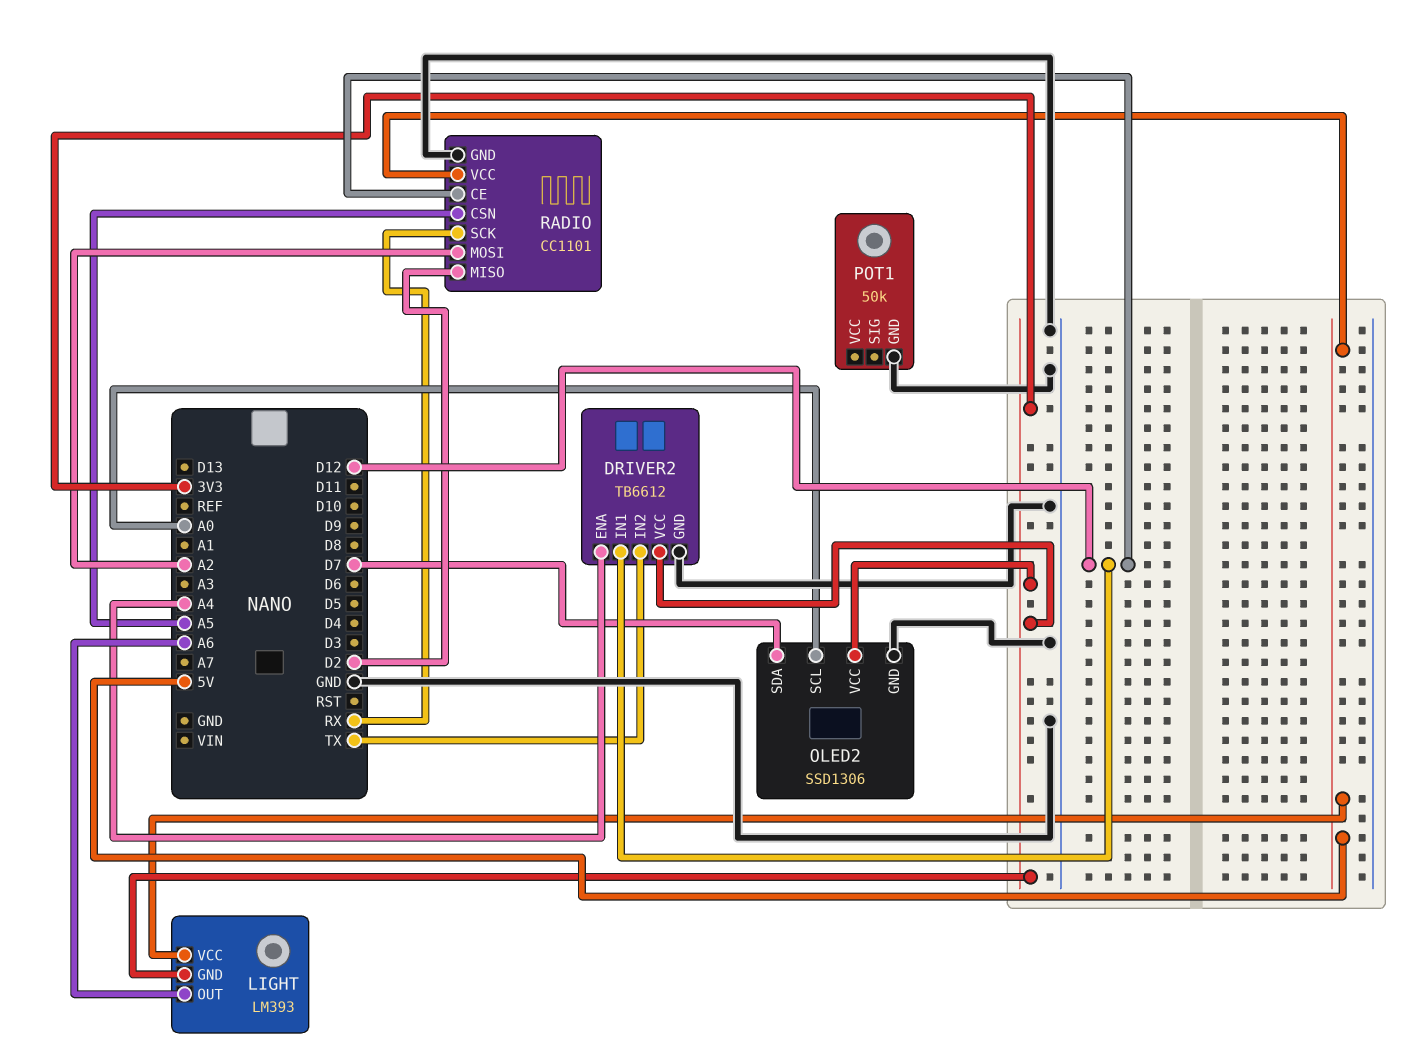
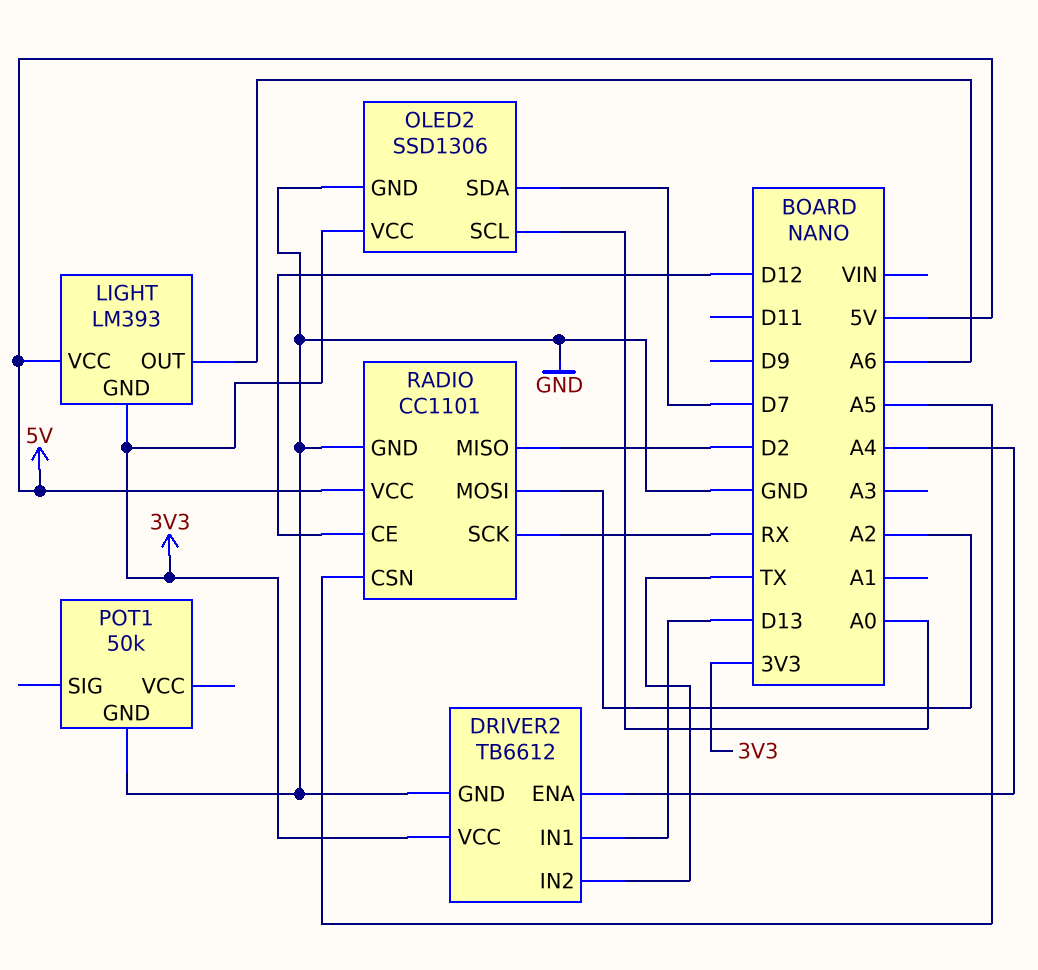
DRIVER2 pin IN1: D12 -> D13

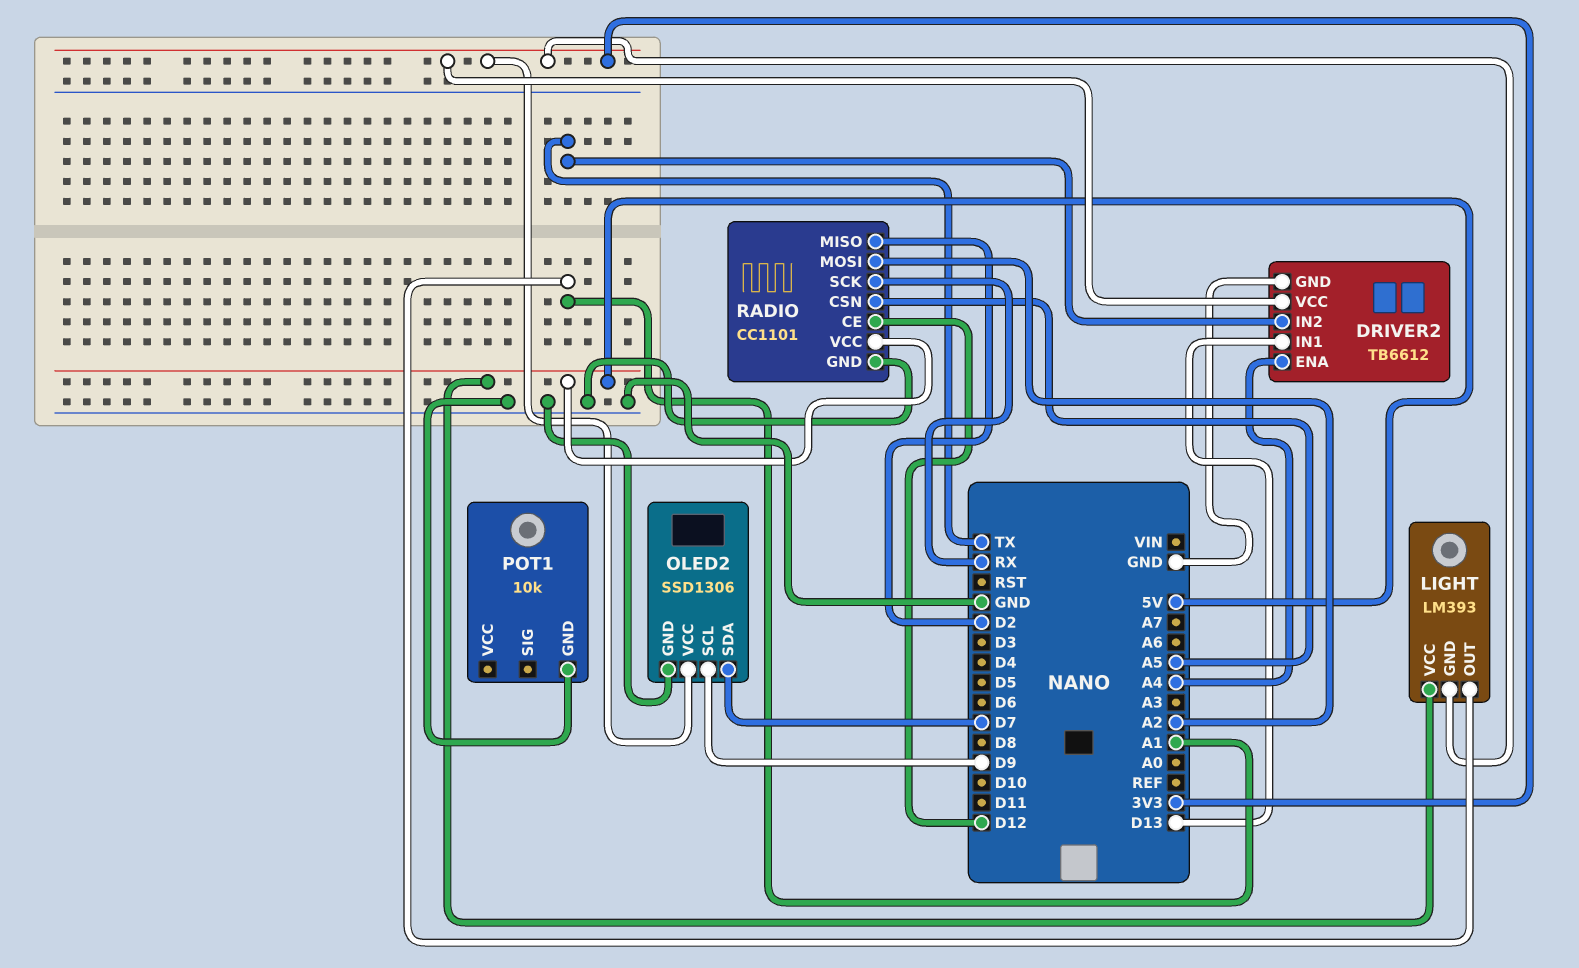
LIGHT pin OUT: A6 -> A1
OLED2 pin SCL: A0 -> D9
POT1: 50k -> 10k

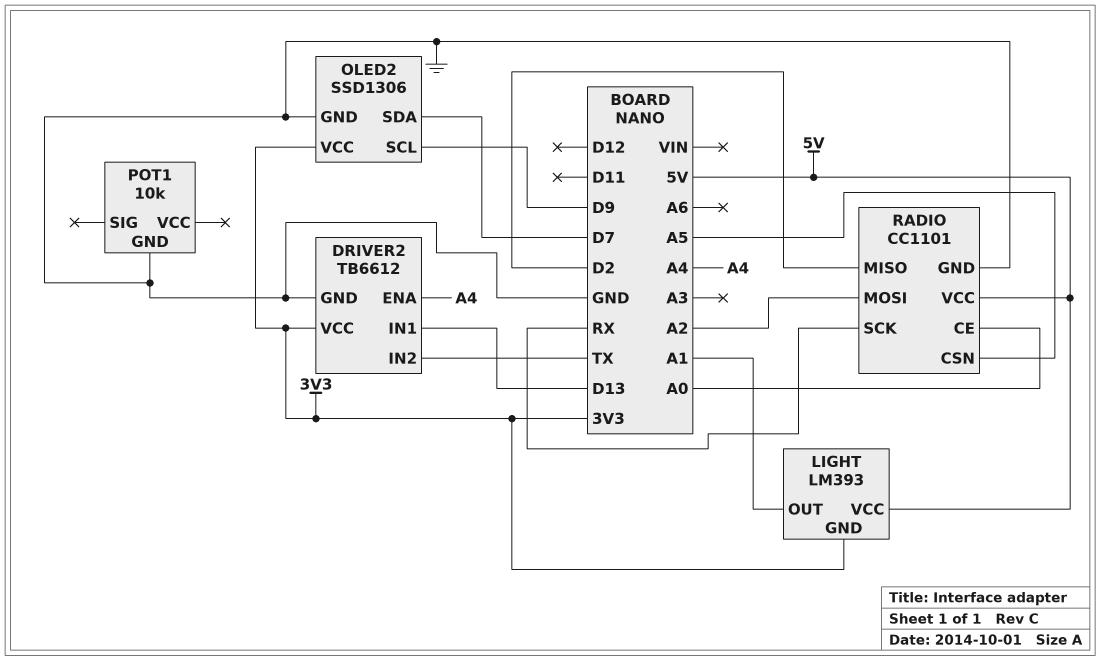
RADIO pin CE: D12 -> A0

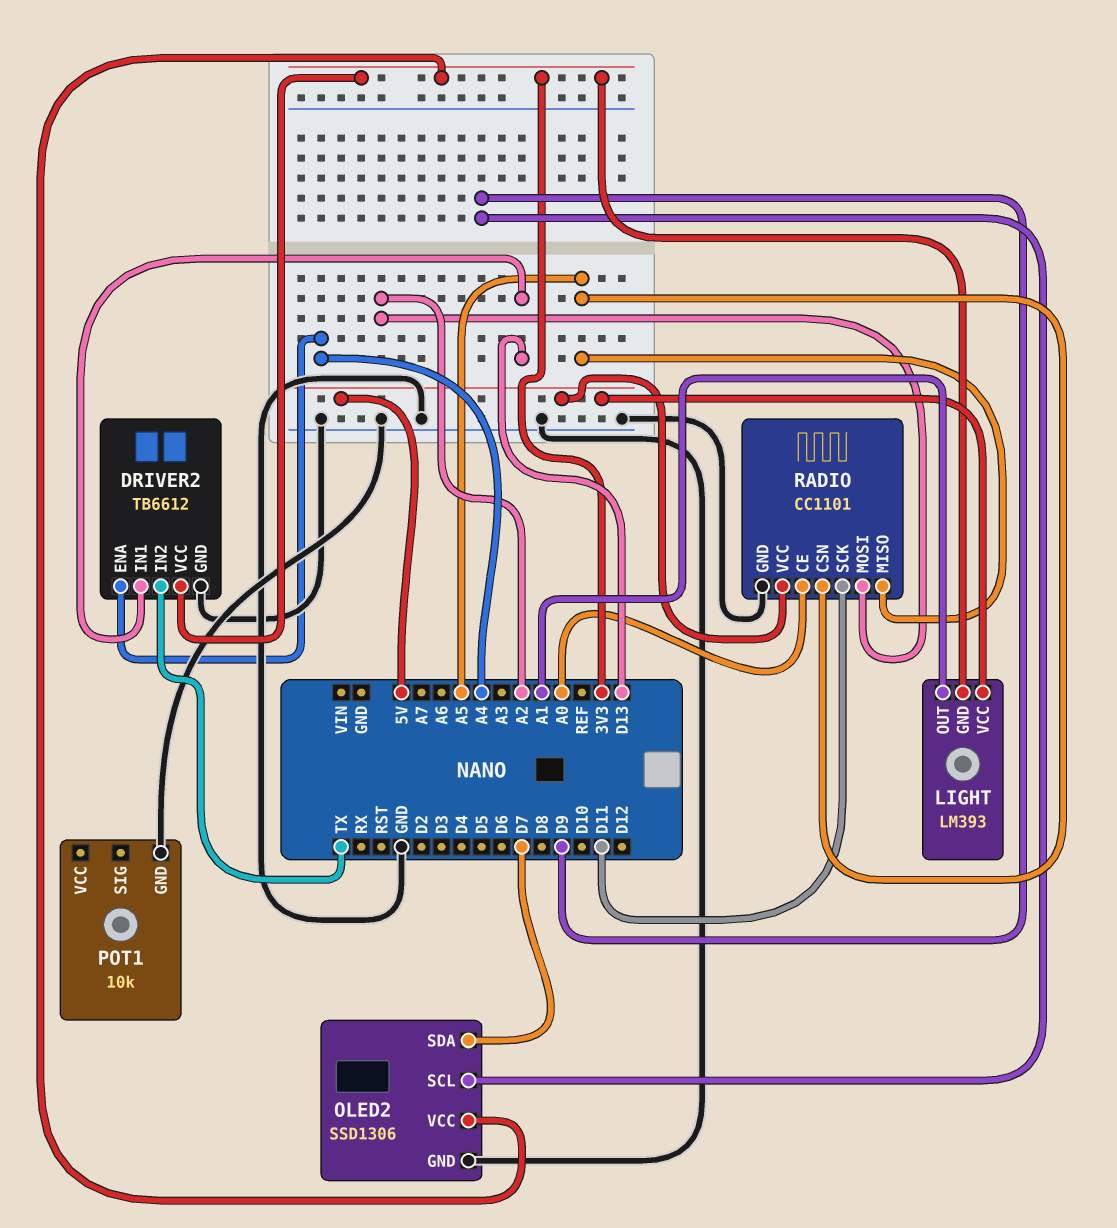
RADIO pin MISO: D2 -> A5
RADIO pin SCK: RX -> D11

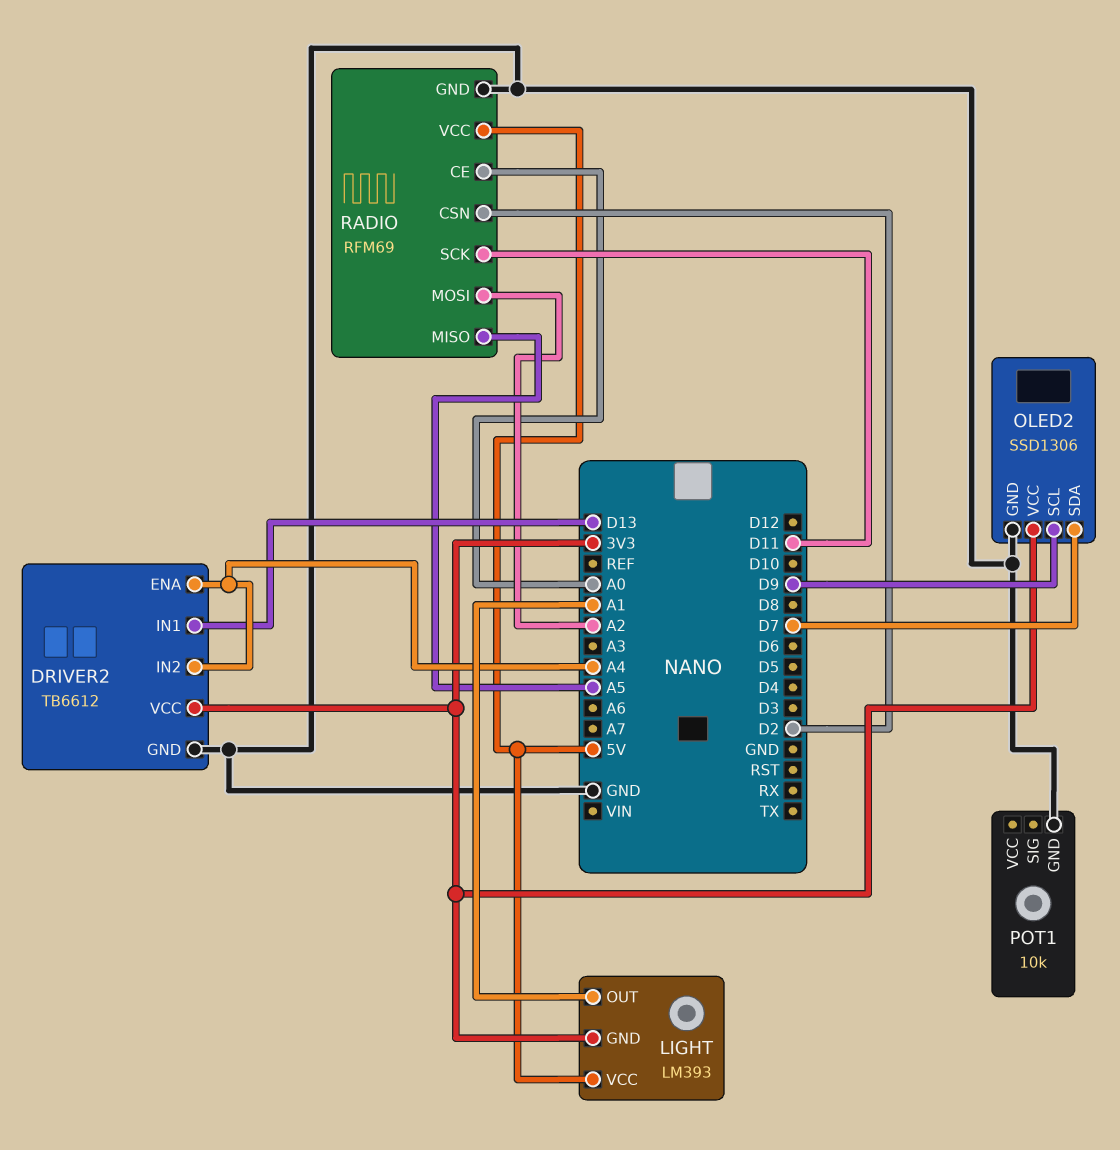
DRIVER2 pin IN2: TX -> A4
RADIO: CC1101 -> RFM69
RADIO pin CSN: A5 -> D2

